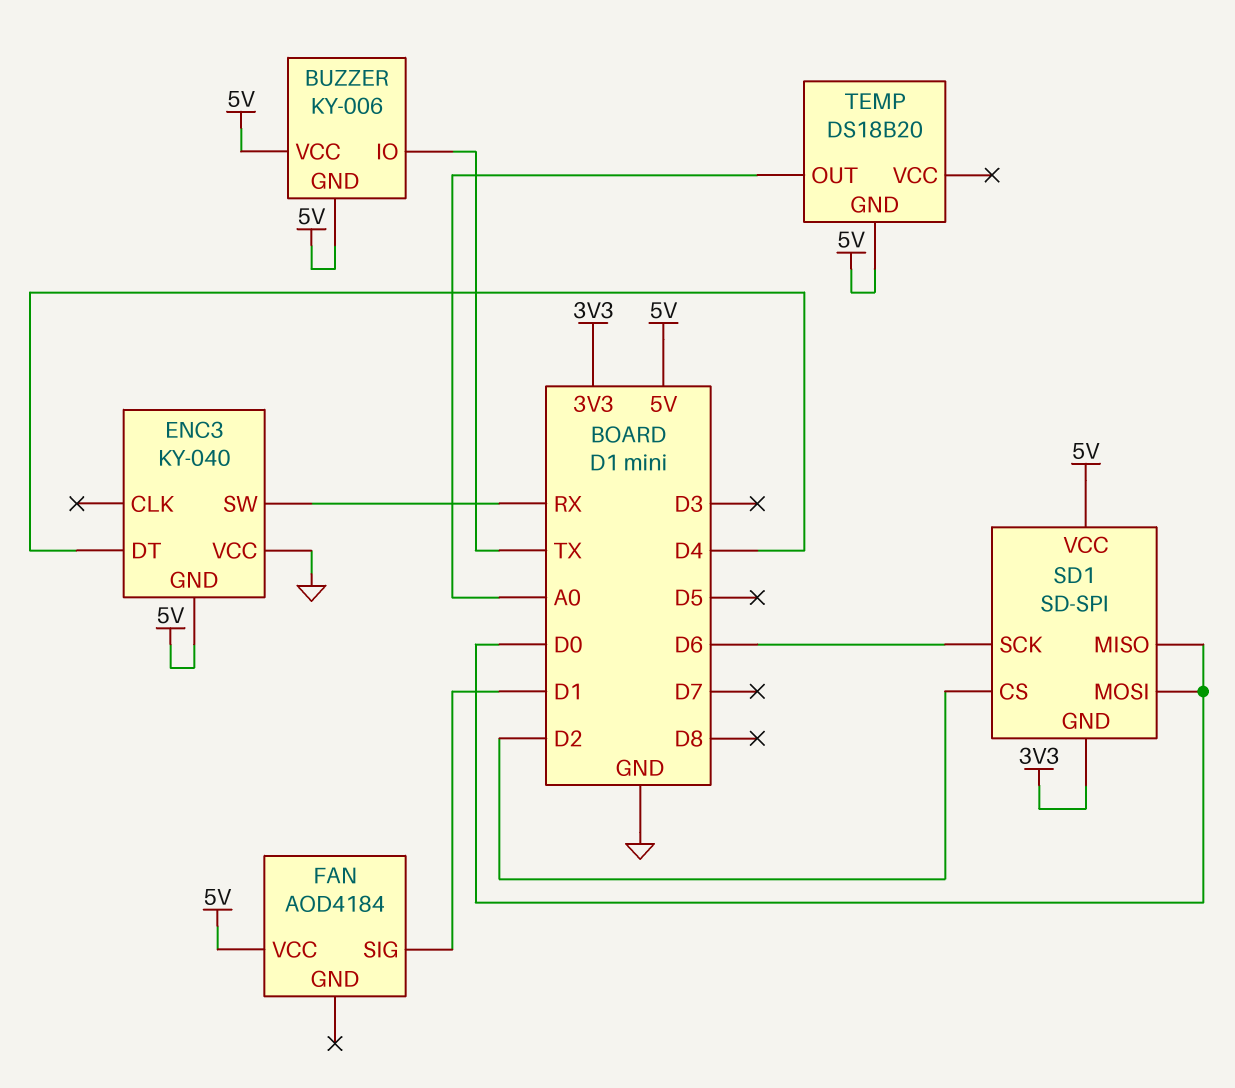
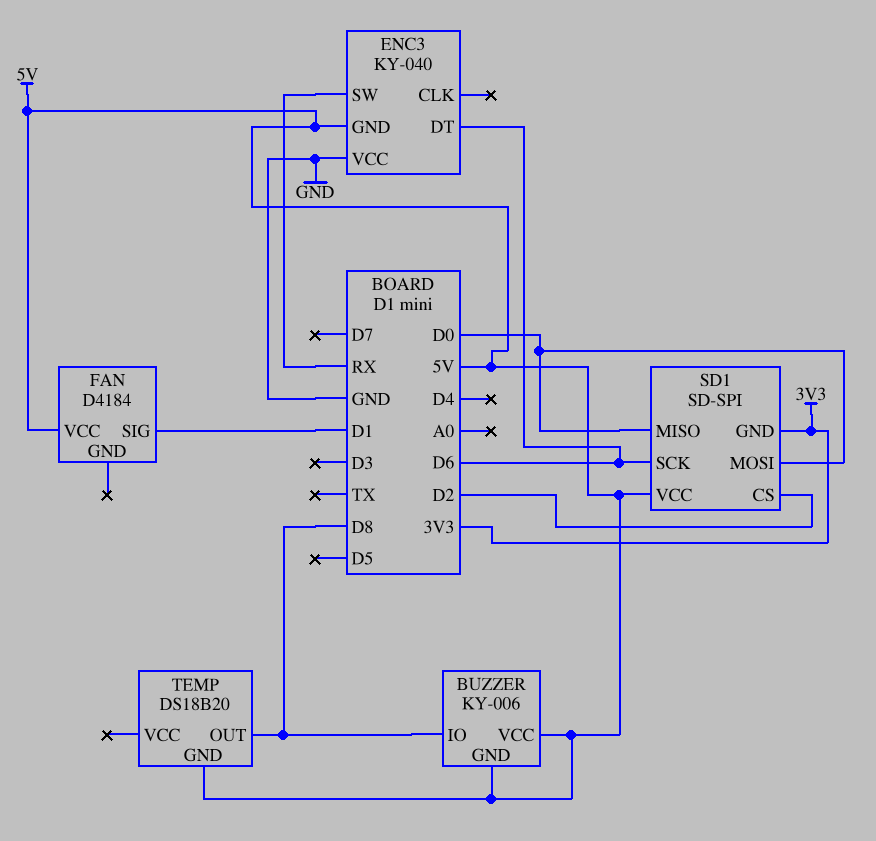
BUZZER pin IO: TX -> D8
ENC3 pin DT: D4 -> D6
FAN: AOD4184 -> D4184
TEMP pin OUT: A0 -> D8

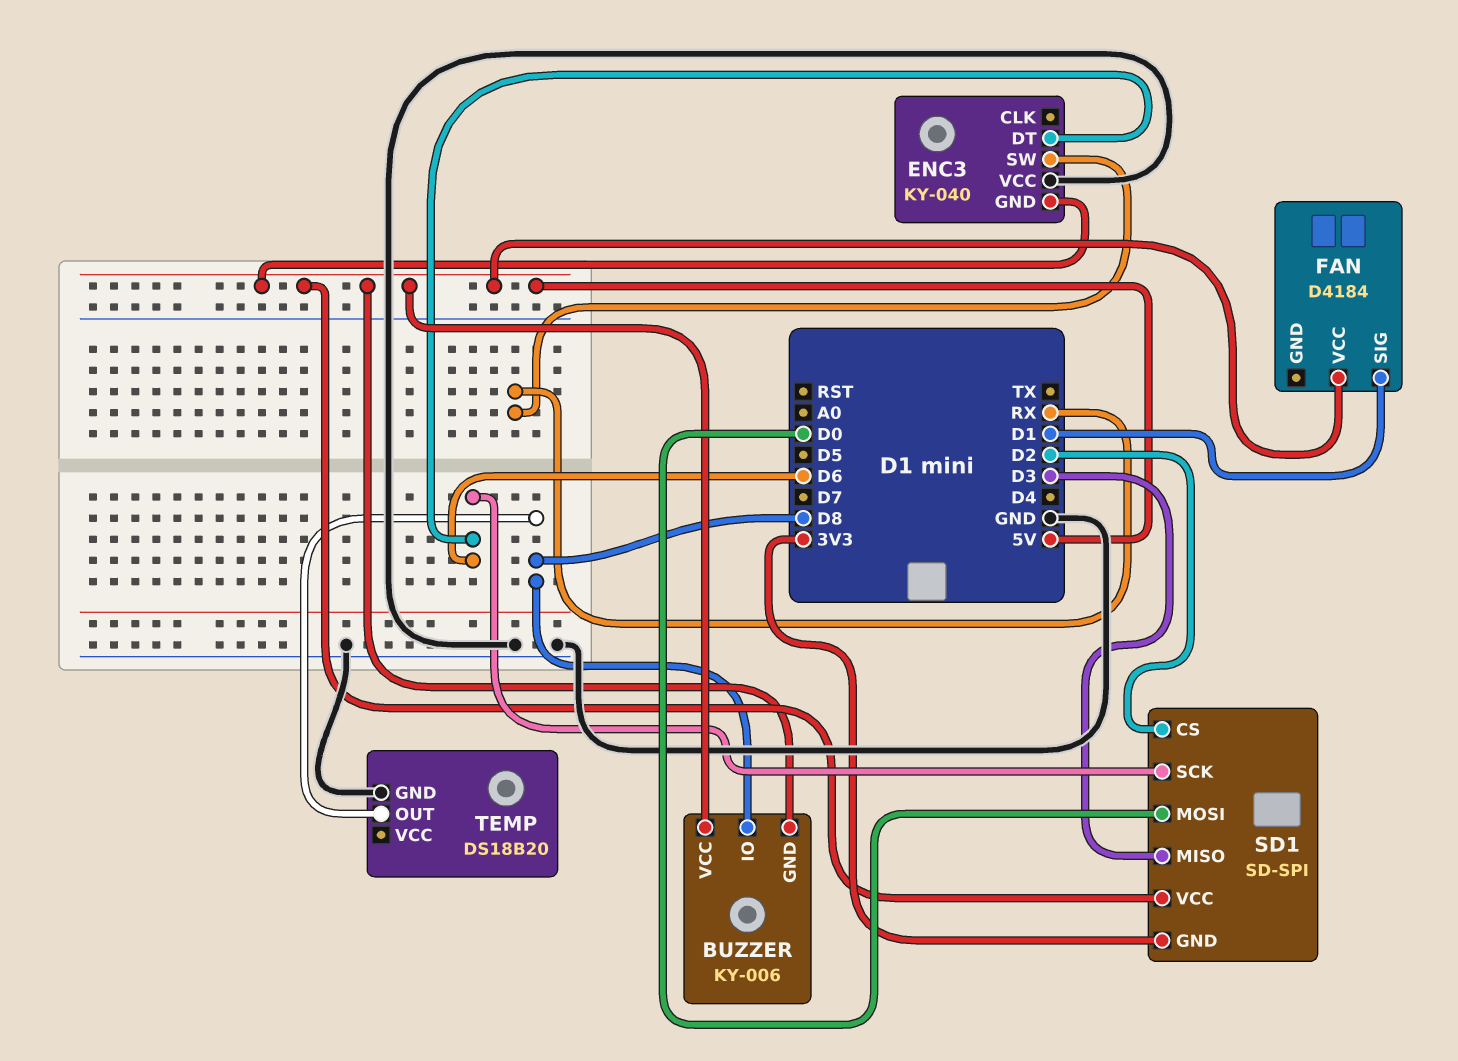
SD1 pin MISO: D0 -> D3
TEMP pin GND: 5V -> GND

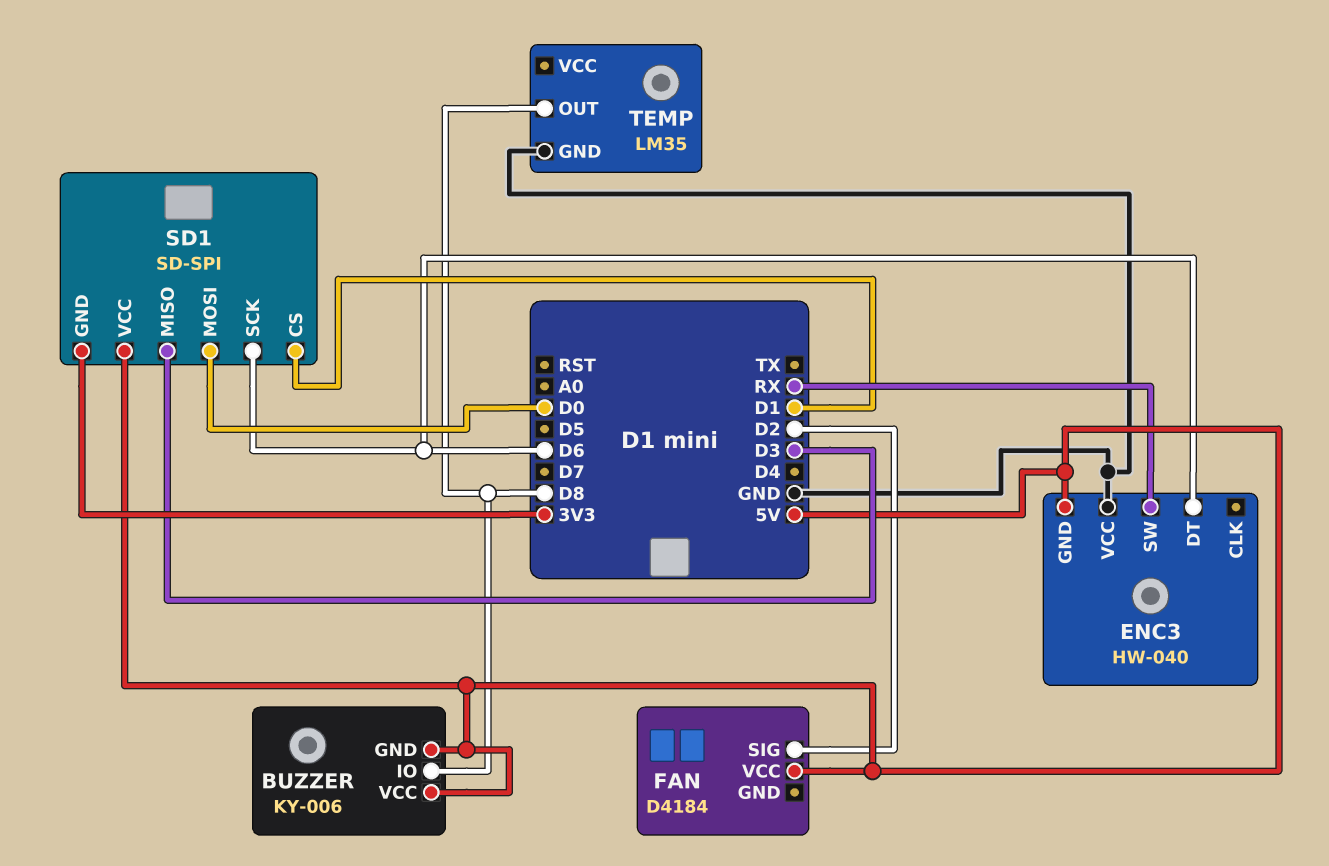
ENC3: KY-040 -> HW-040
FAN pin SIG: D1 -> D2
SD1 pin CS: D2 -> D1
TEMP: DS18B20 -> LM35

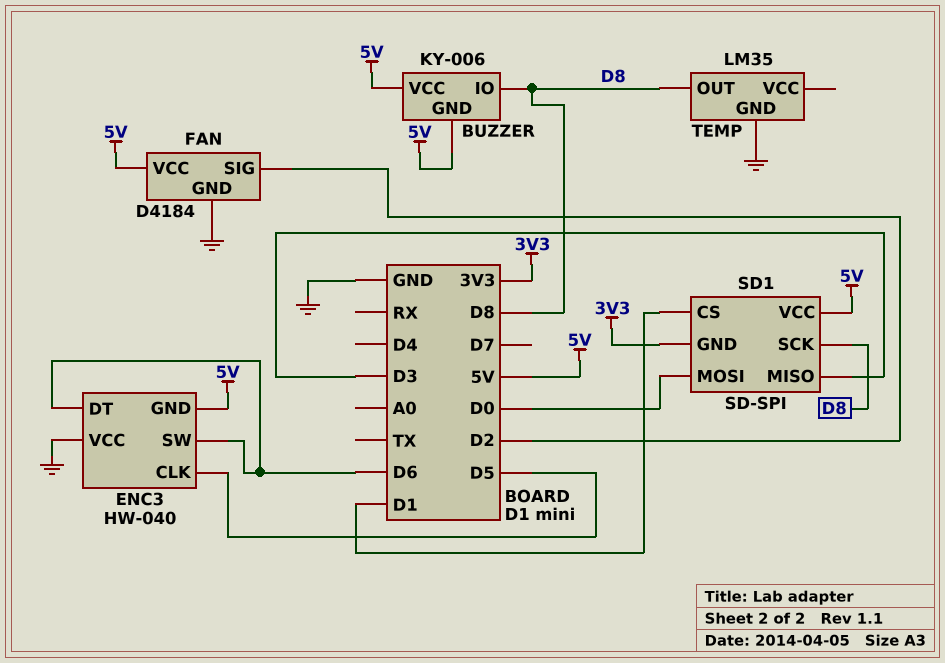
ENC3 pin CLK: none -> D5
ENC3 pin SW: RX -> D6
FAN pin GND: none -> GND
SD1 pin SCK: D6 -> D8

